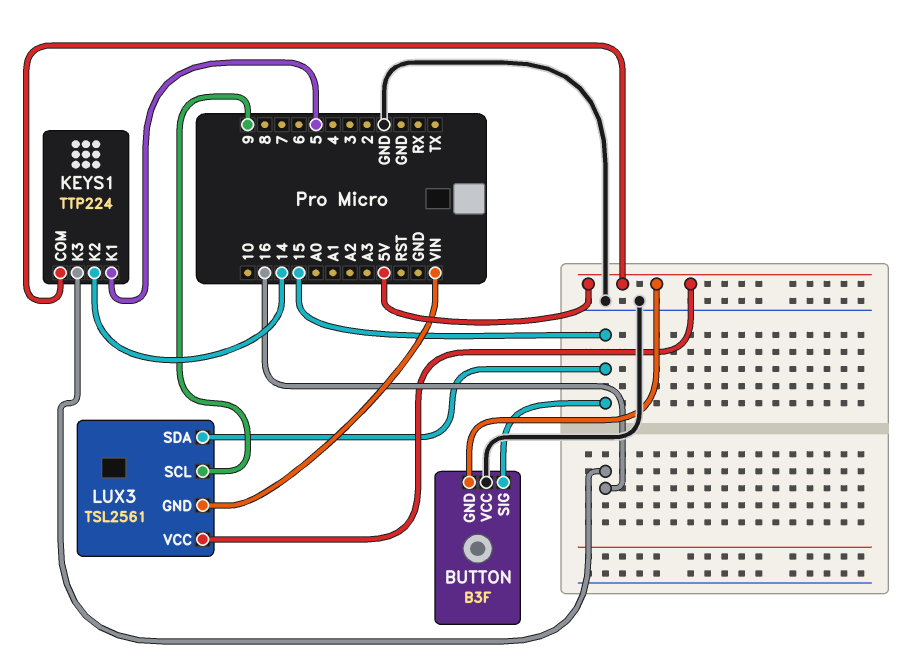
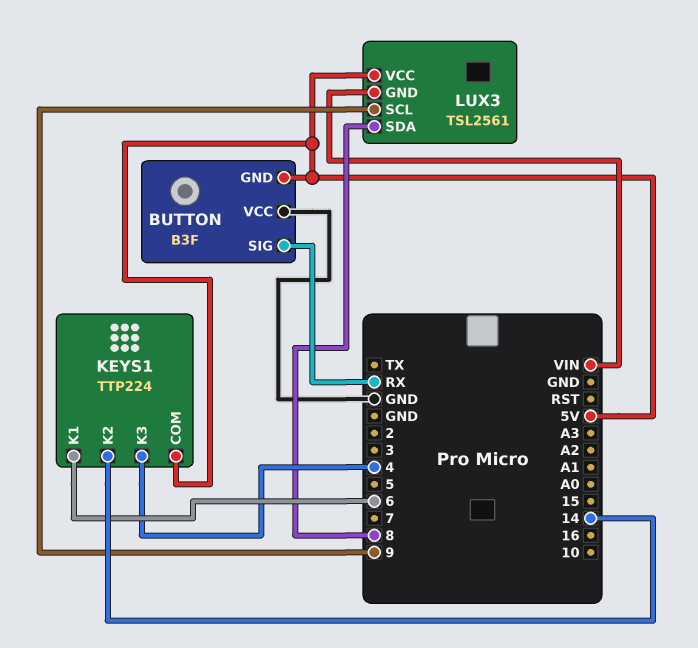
BUTTON pin SIG: 15 -> RX
KEYS1 pin K1: 5 -> 6
KEYS1 pin K3: 16 -> 4
LUX3 pin SDA: 15 -> 8

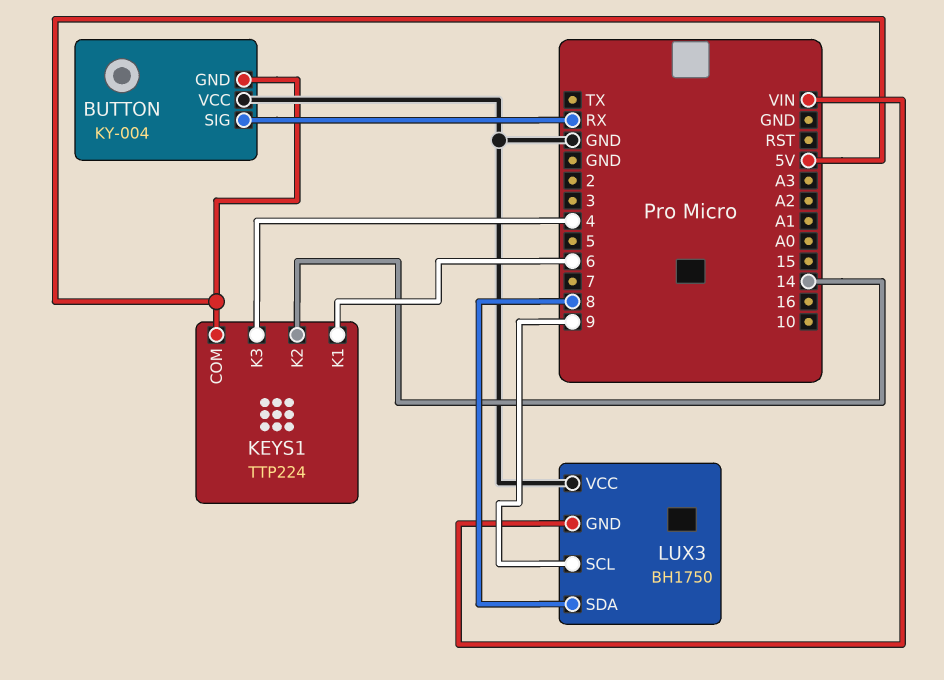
BUTTON: B3F -> KY-004
LUX3: TSL2561 -> BH1750
LUX3 pin VCC: 5V -> GND

